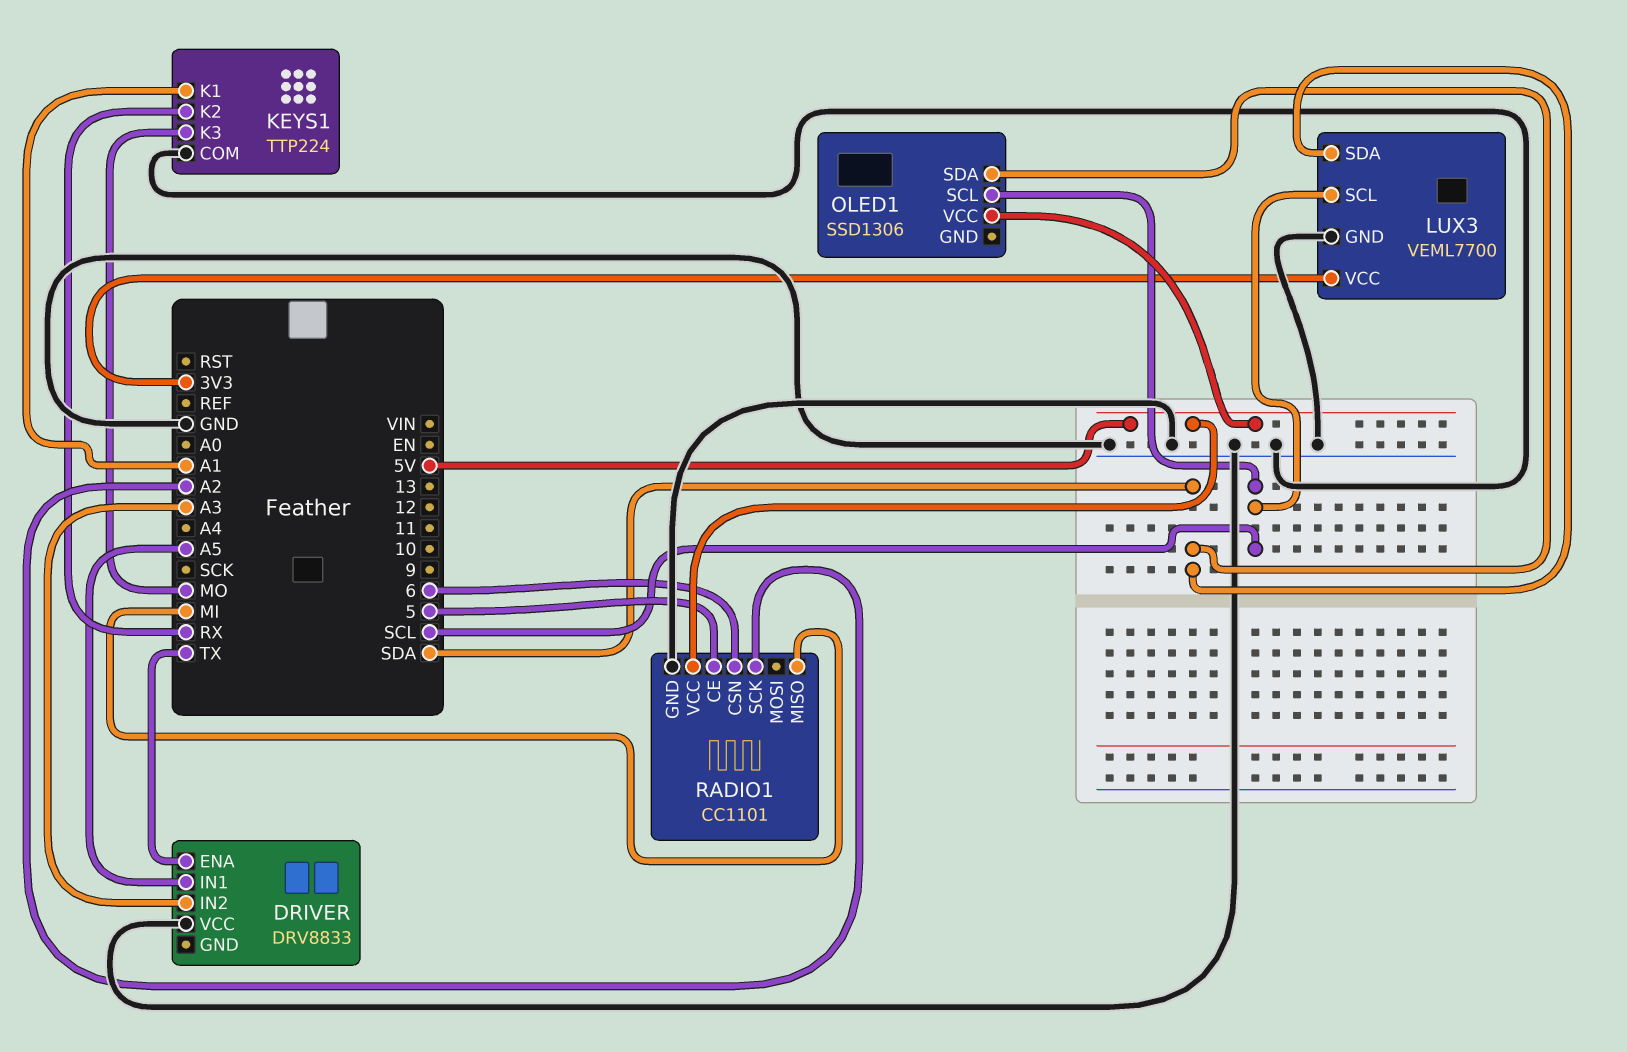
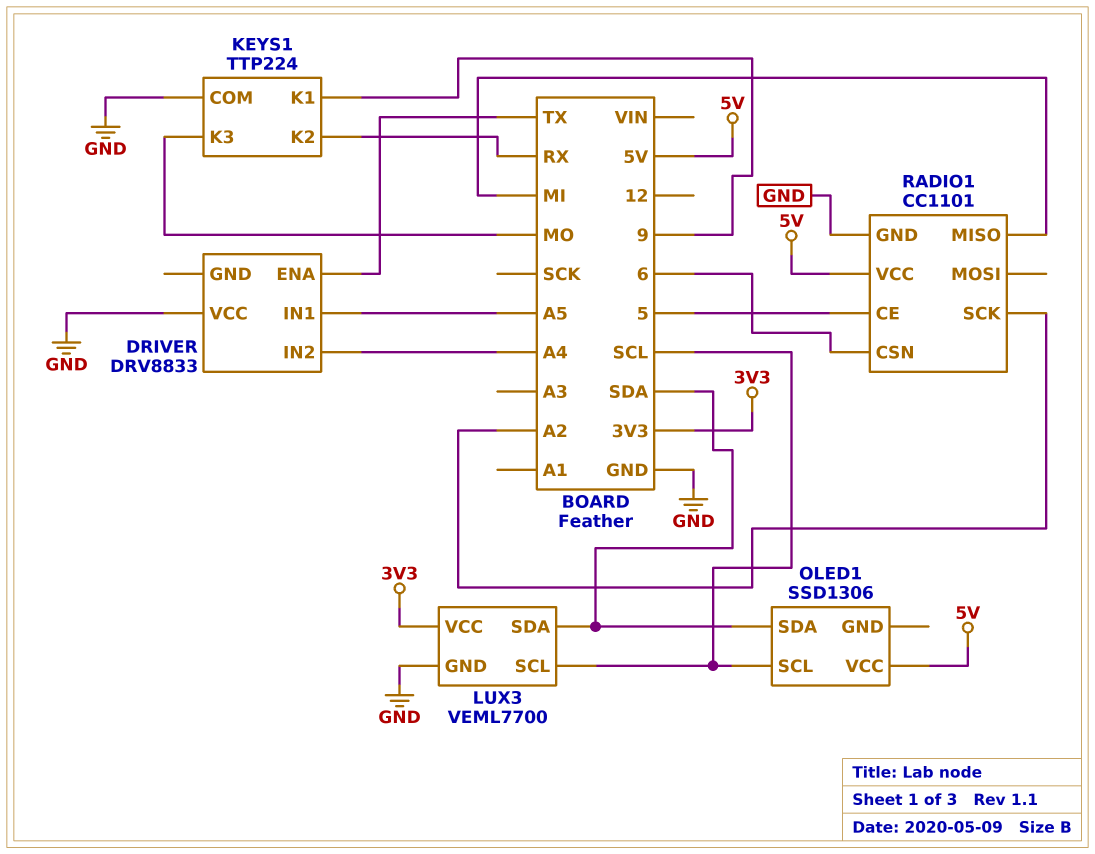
DRIVER pin IN2: A3 -> A4
KEYS1 pin K1: A1 -> 9

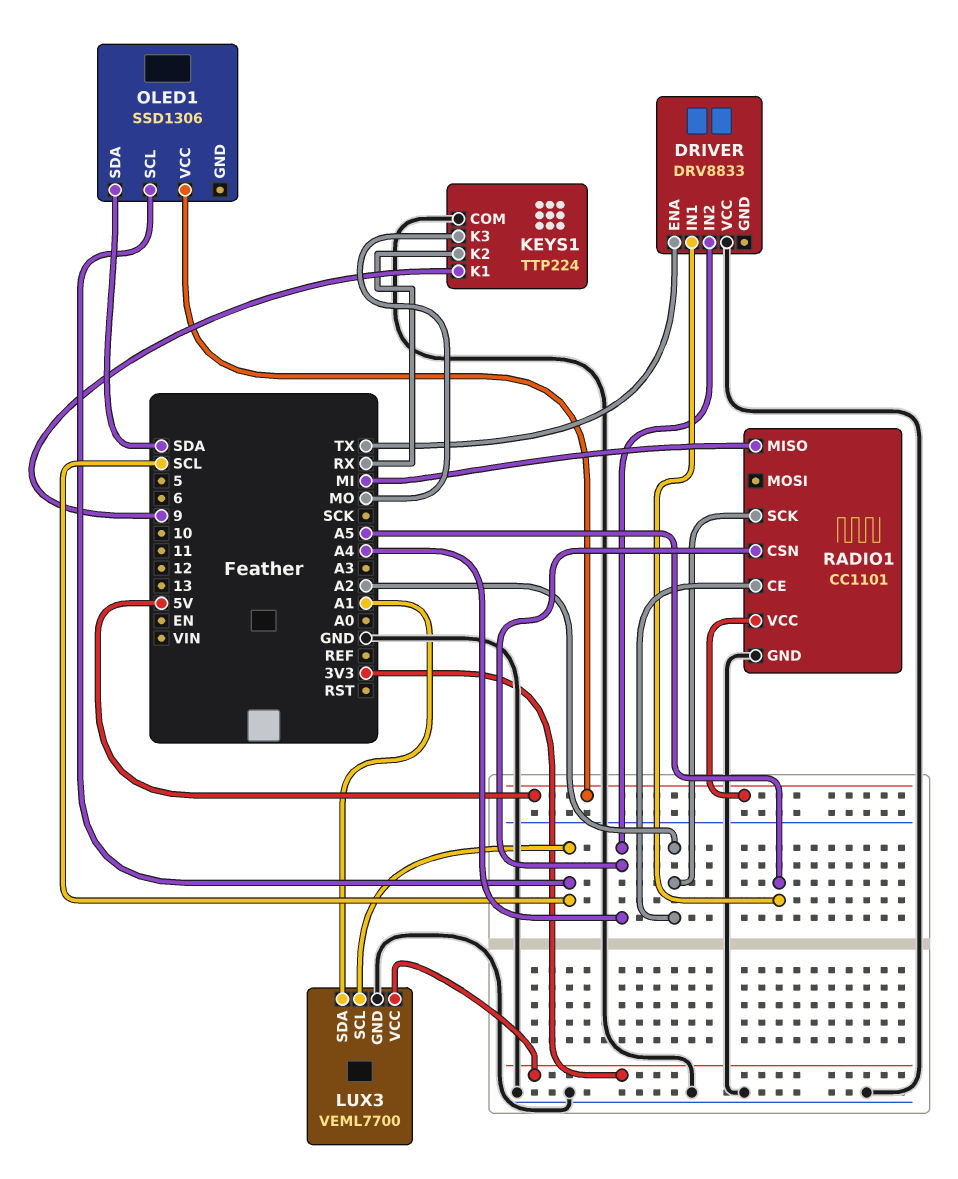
LUX3 pin SDA: SDA -> A1
RADIO1 pin CE: 5 -> A2
RADIO1 pin CSN: 6 -> A4

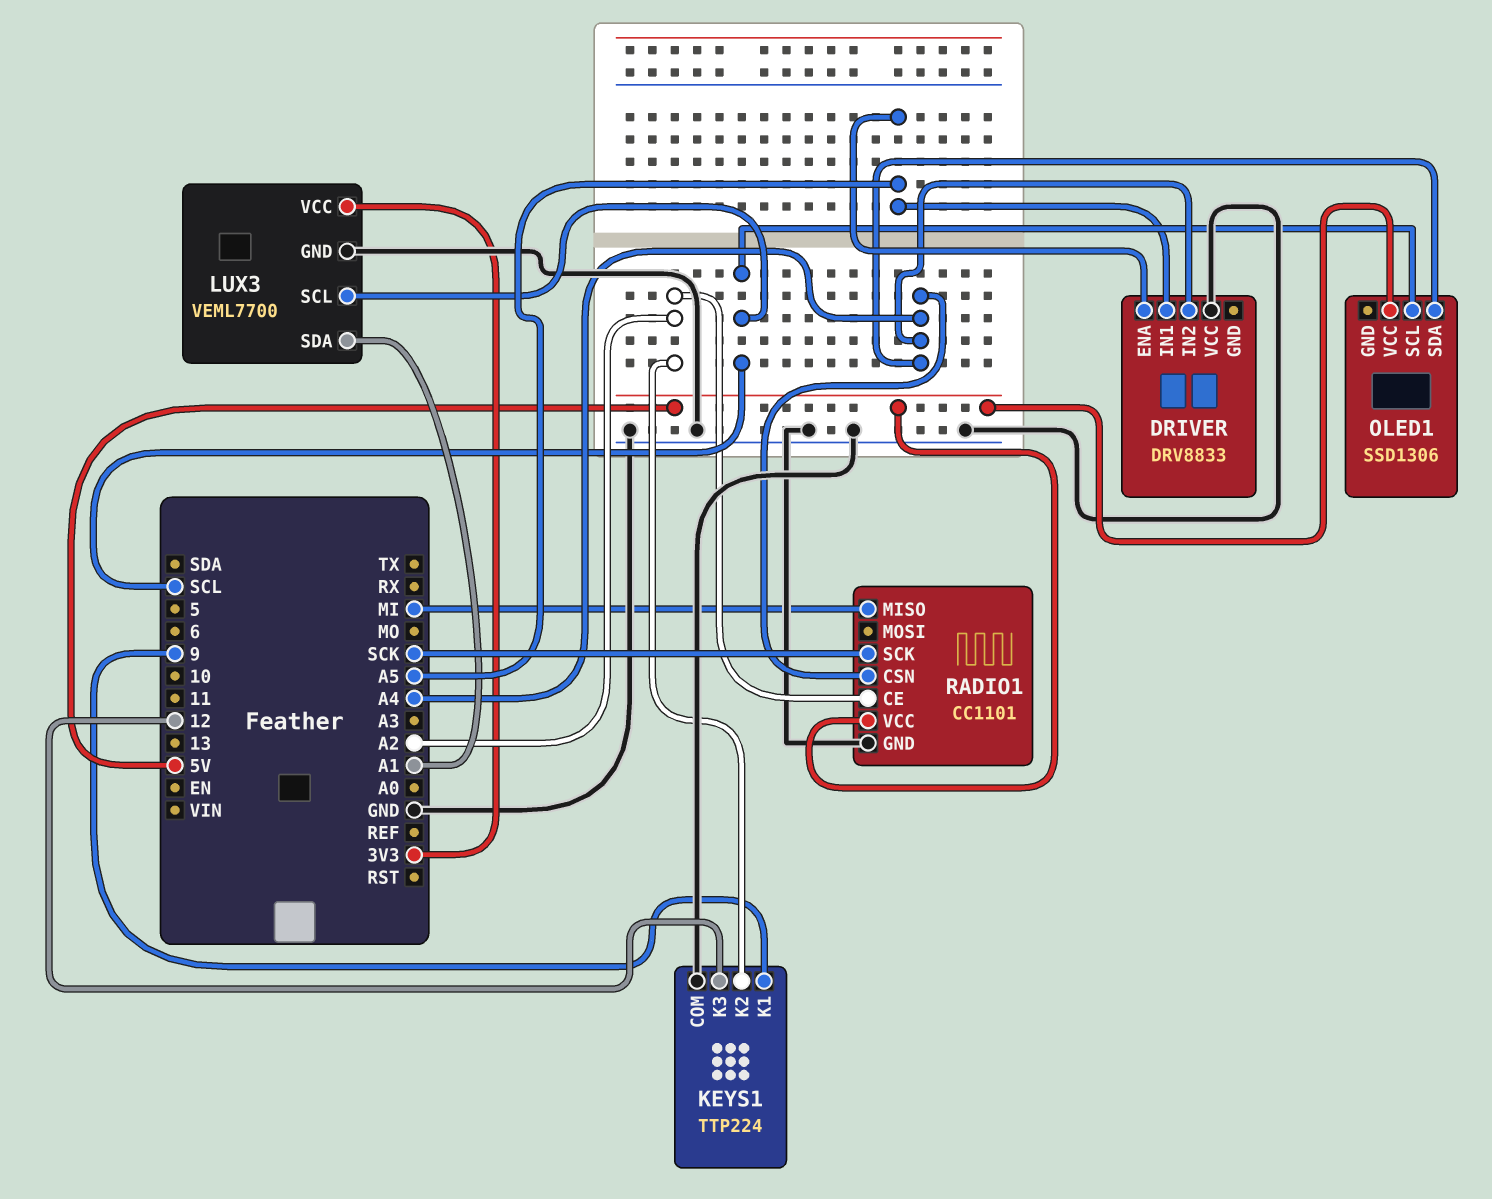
DRIVER pin ENA: TX -> A5
KEYS1 pin K2: RX -> A2
KEYS1 pin K3: MO -> 12
OLED1 pin SDA: SDA -> A4
RADIO1 pin SCK: A2 -> SCK

